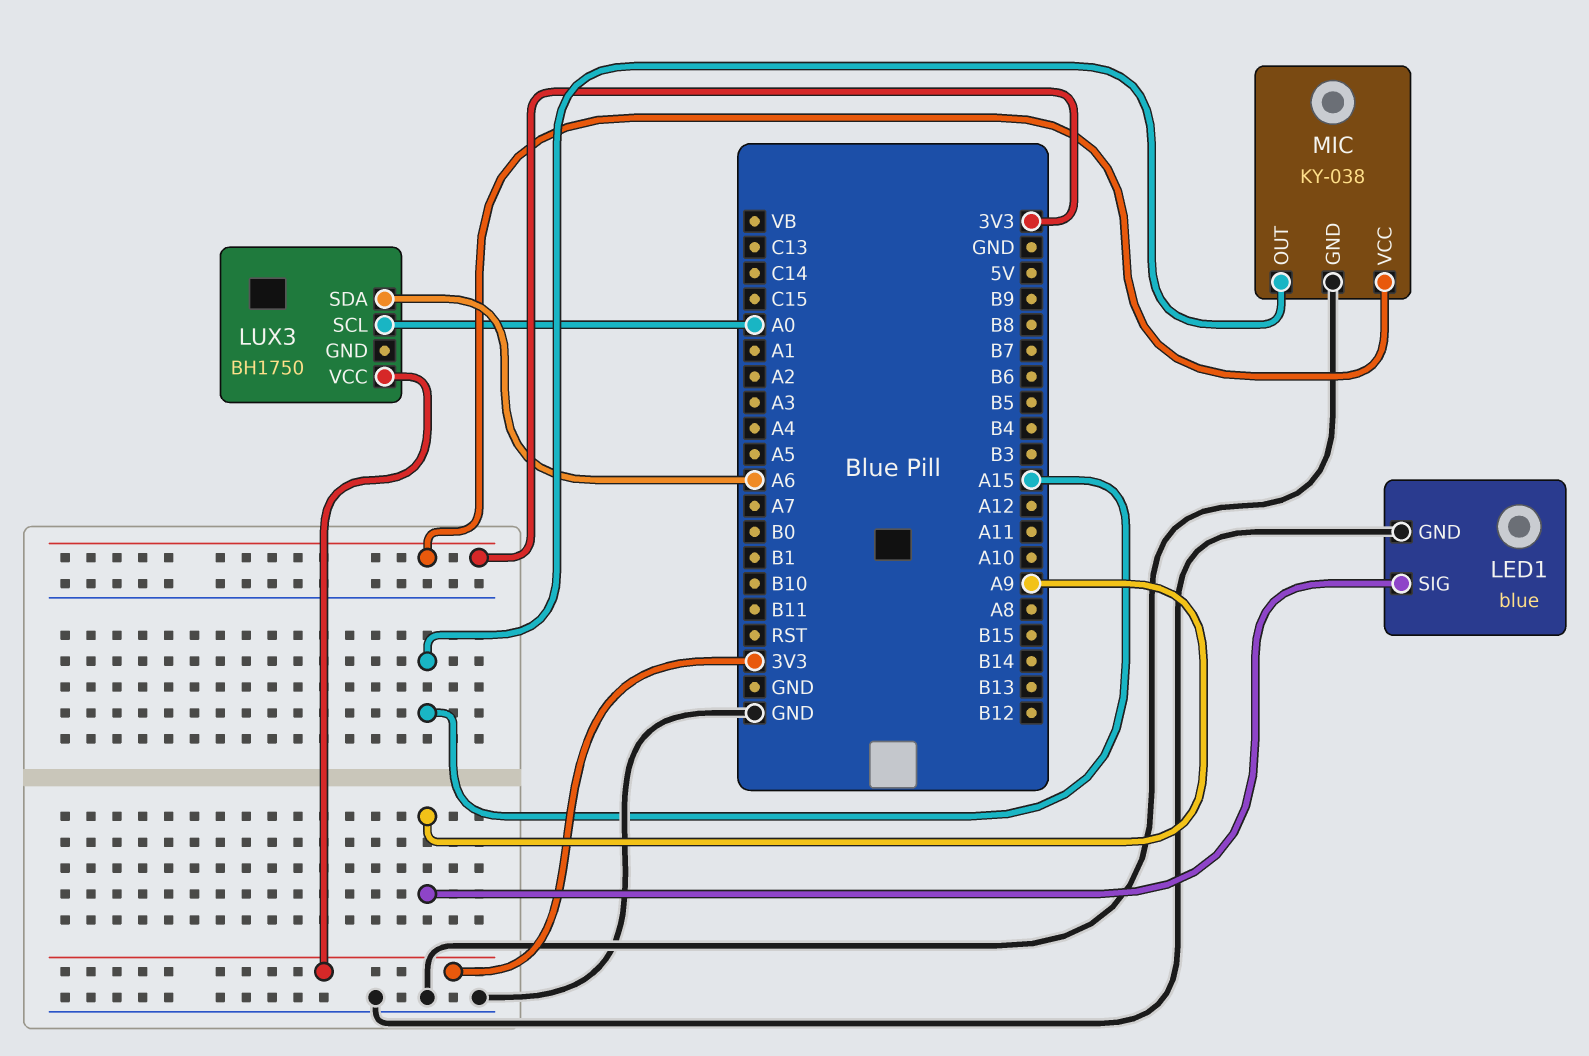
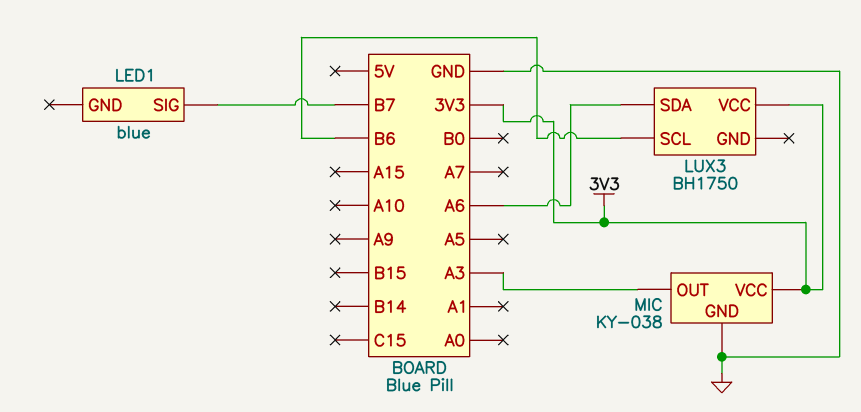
LED1 pin GND: GND -> none
LED1 pin SIG: A9 -> B7
LUX3 pin SCL: A0 -> B6
MIC pin OUT: A15 -> A3

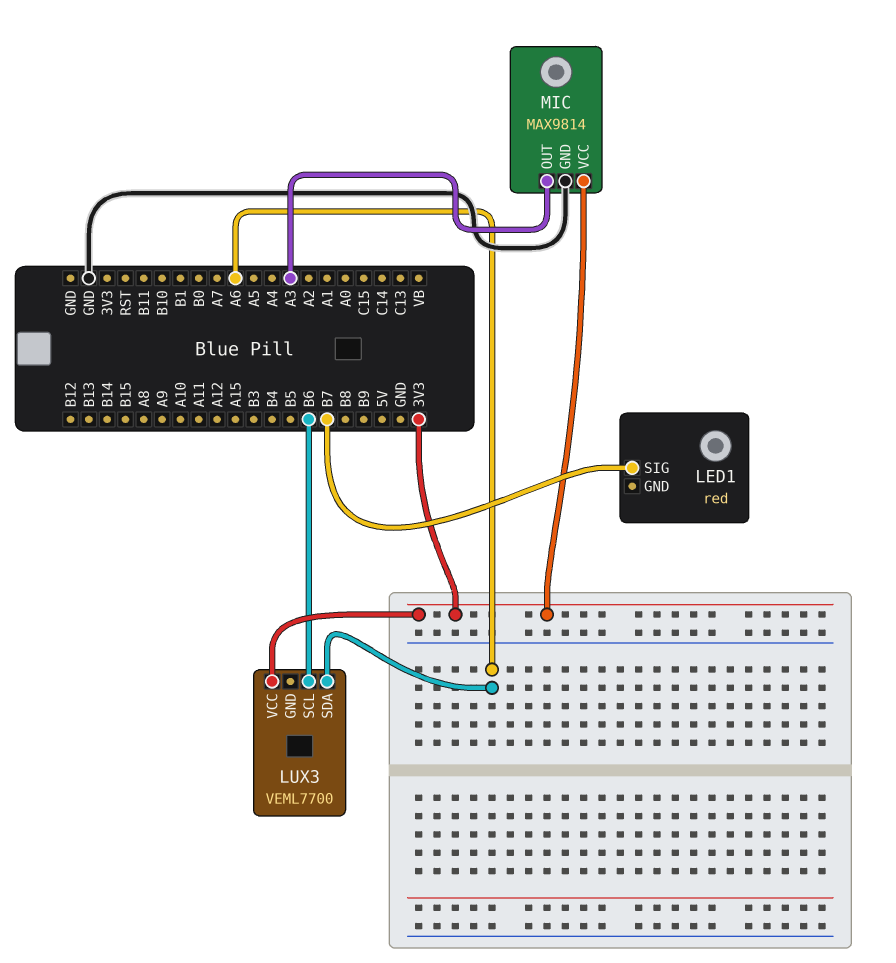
LED1: blue -> red
LUX3: BH1750 -> VEML7700
MIC: KY-038 -> MAX9814

